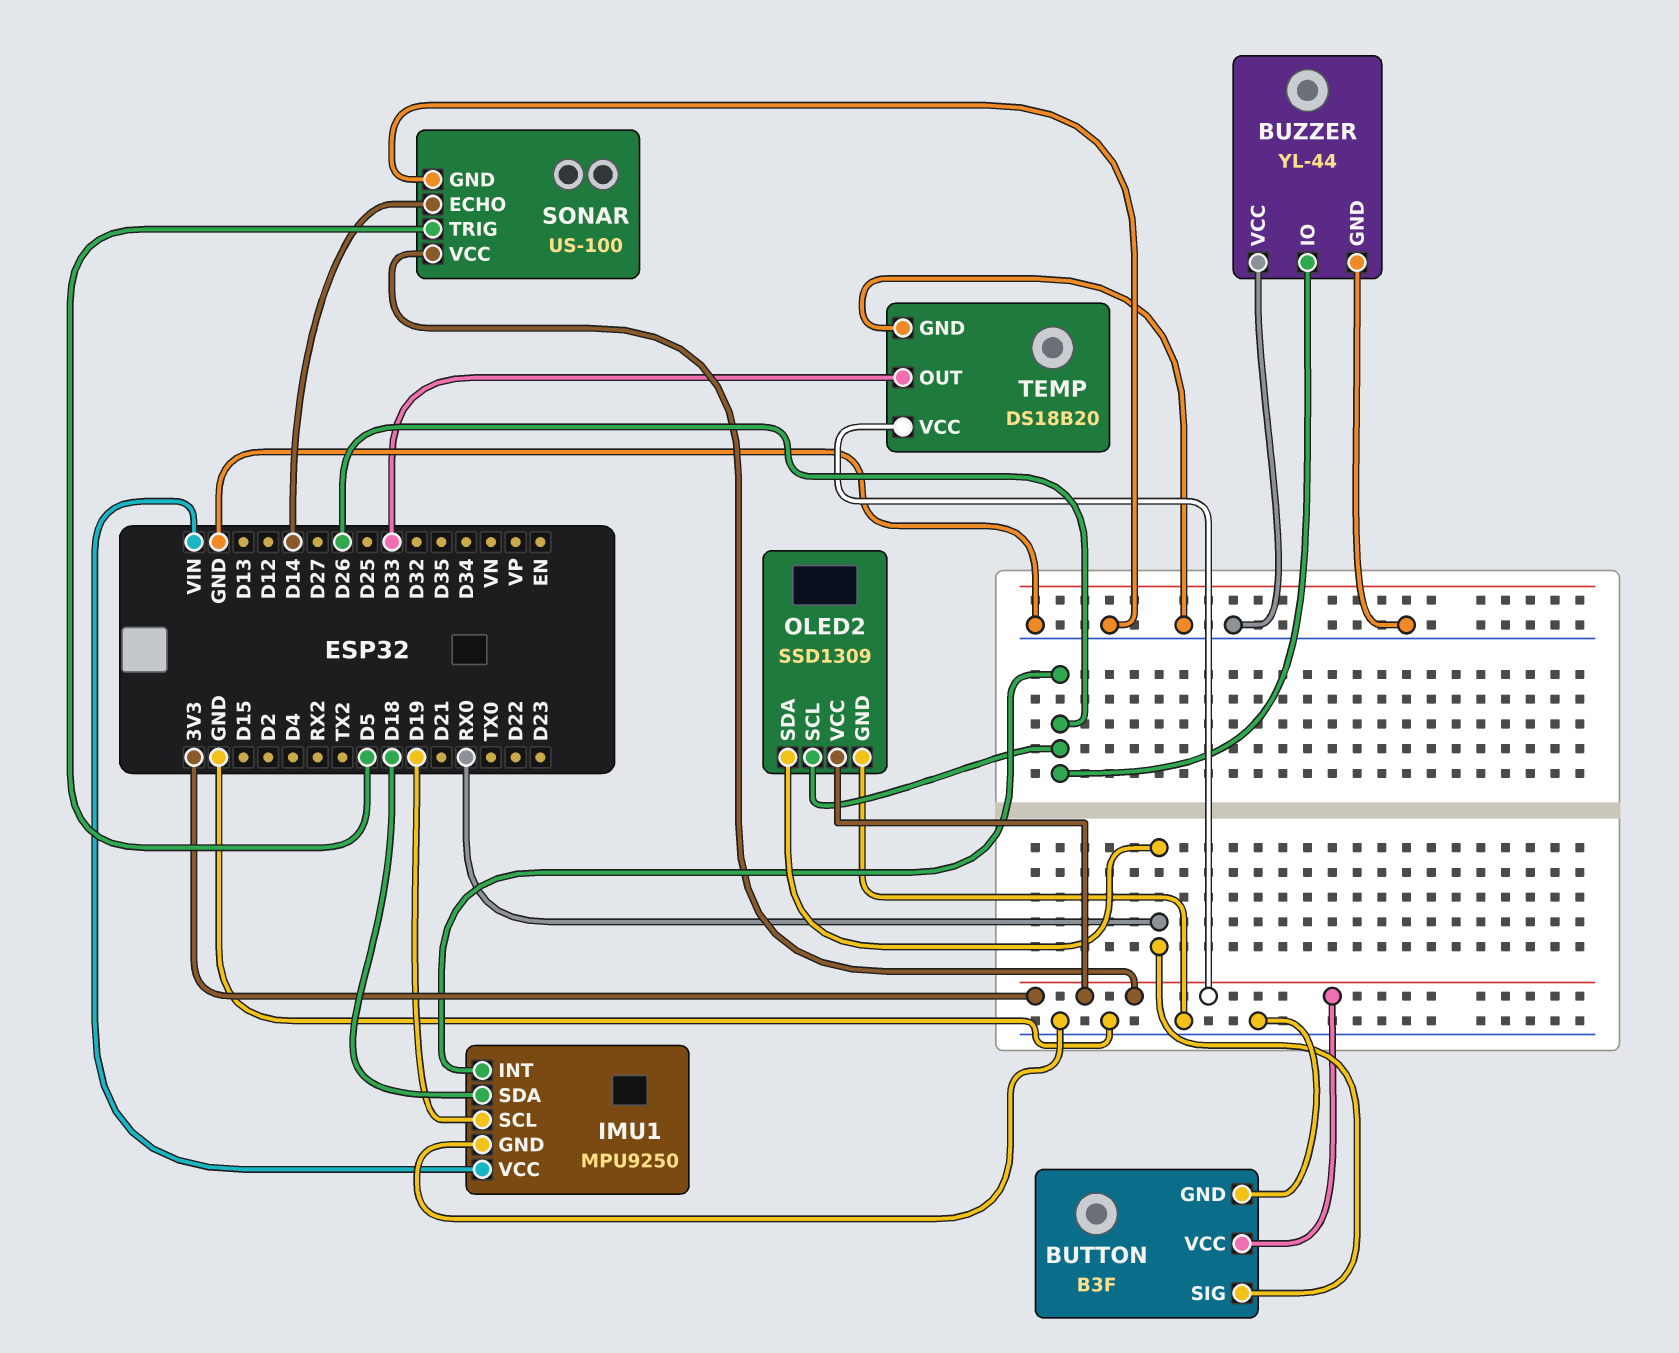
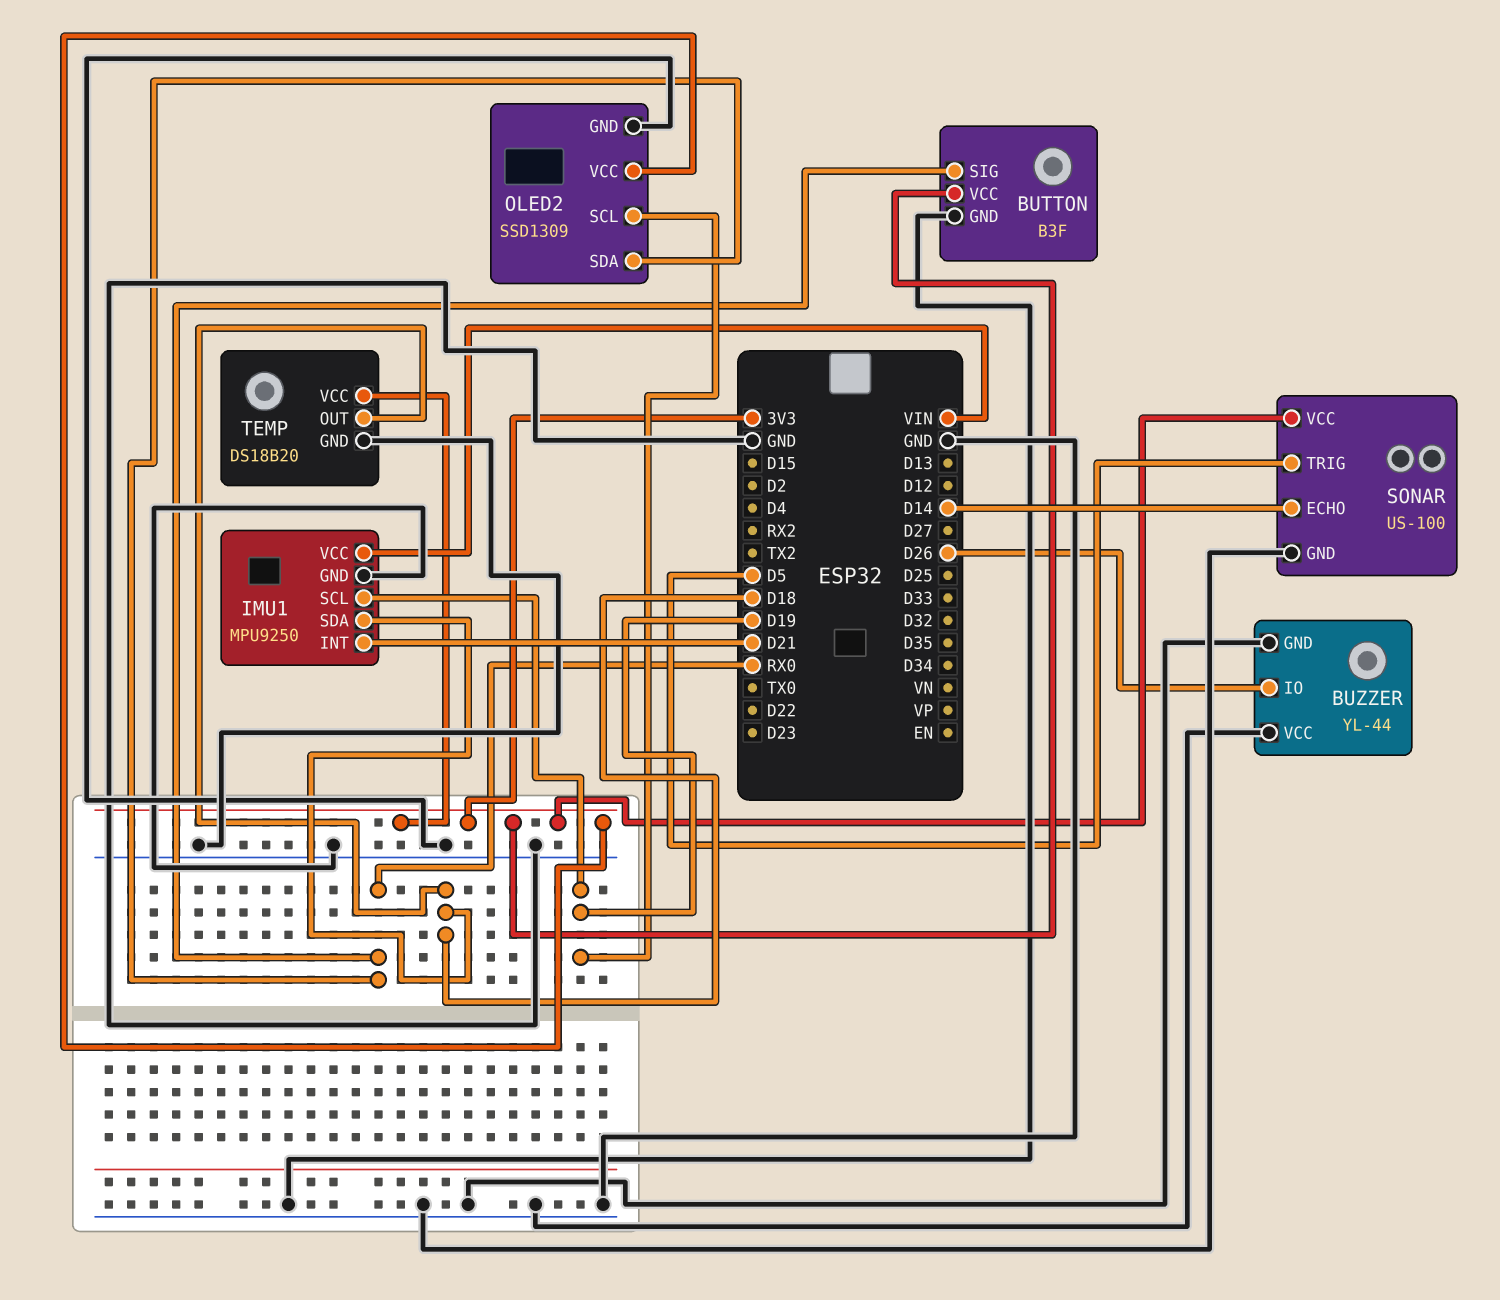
IMU1 pin INT: D26 -> D21
OLED2 pin SCL: D26 -> D19
TEMP pin OUT: D33 -> D18

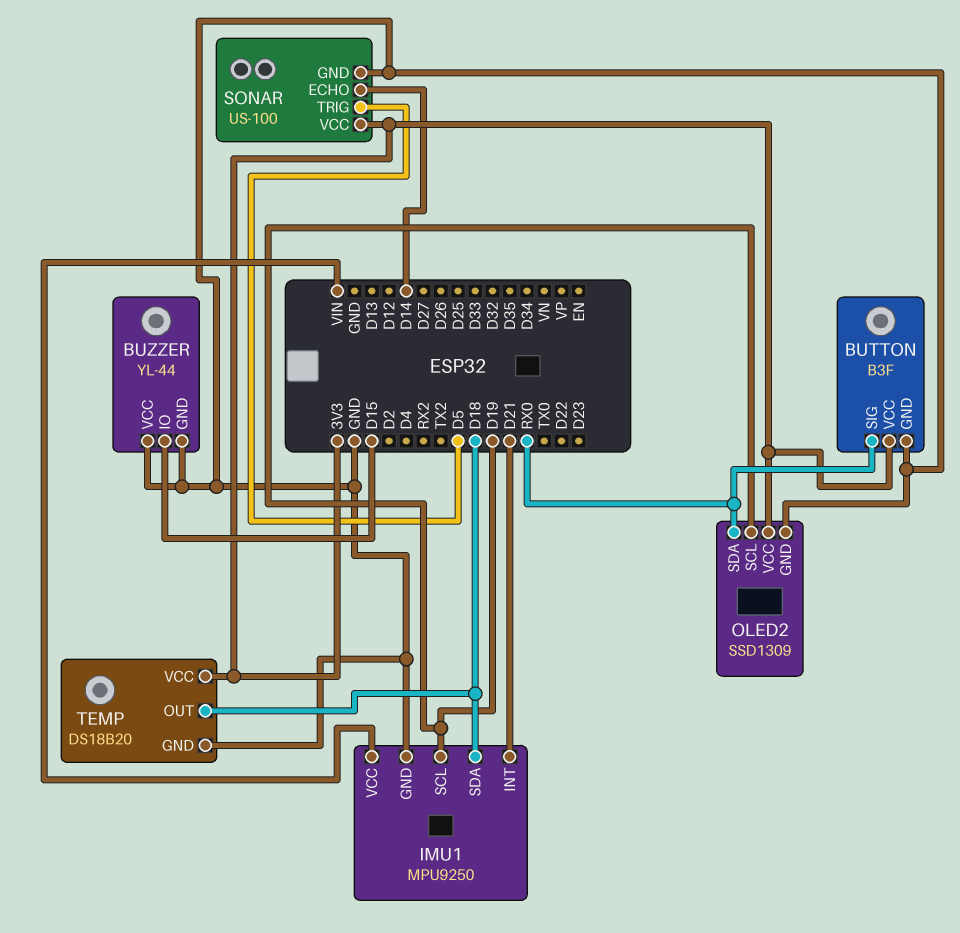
BUZZER pin IO: D26 -> D15

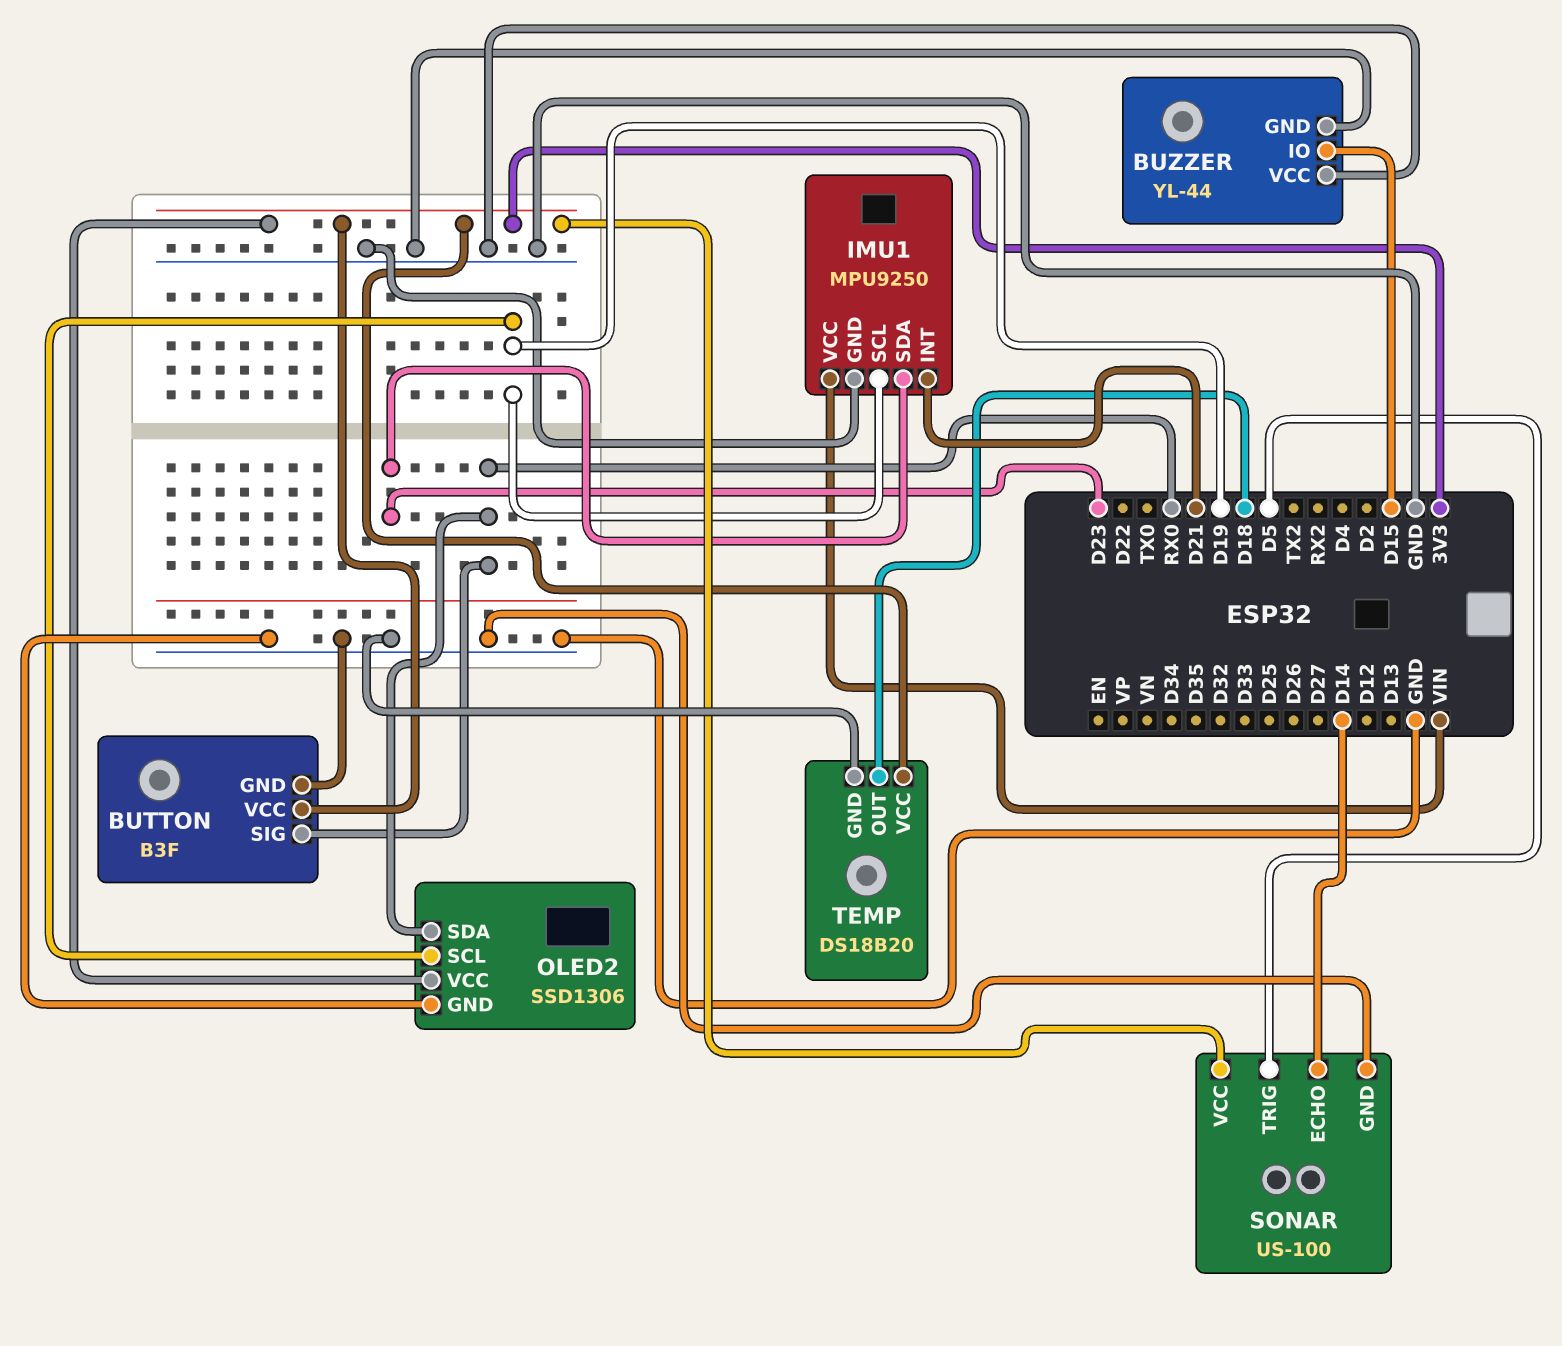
IMU1 pin SDA: D18 -> D23
OLED2: SSD1309 -> SSD1306

